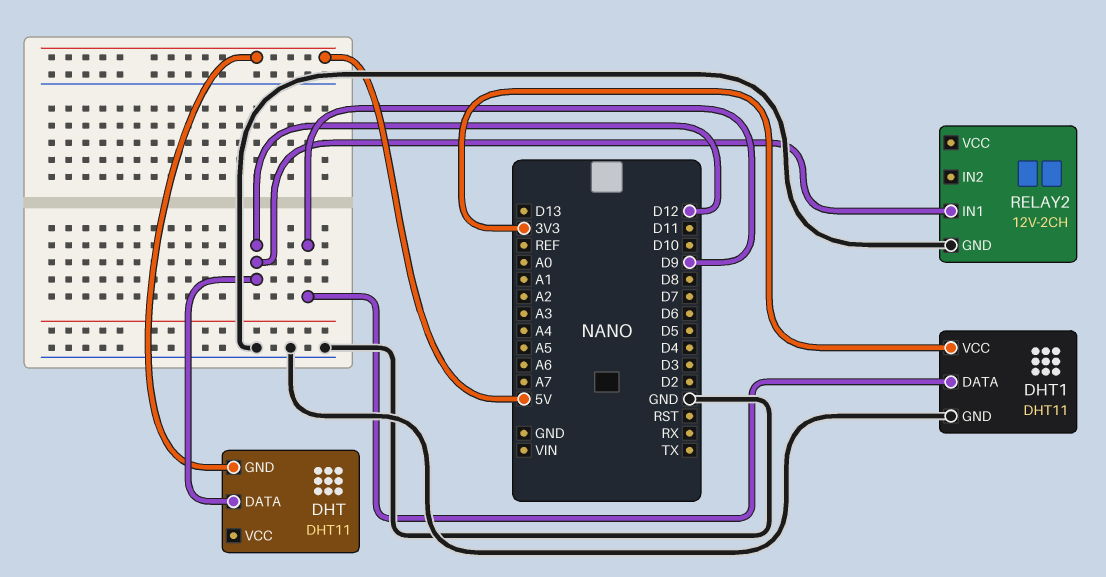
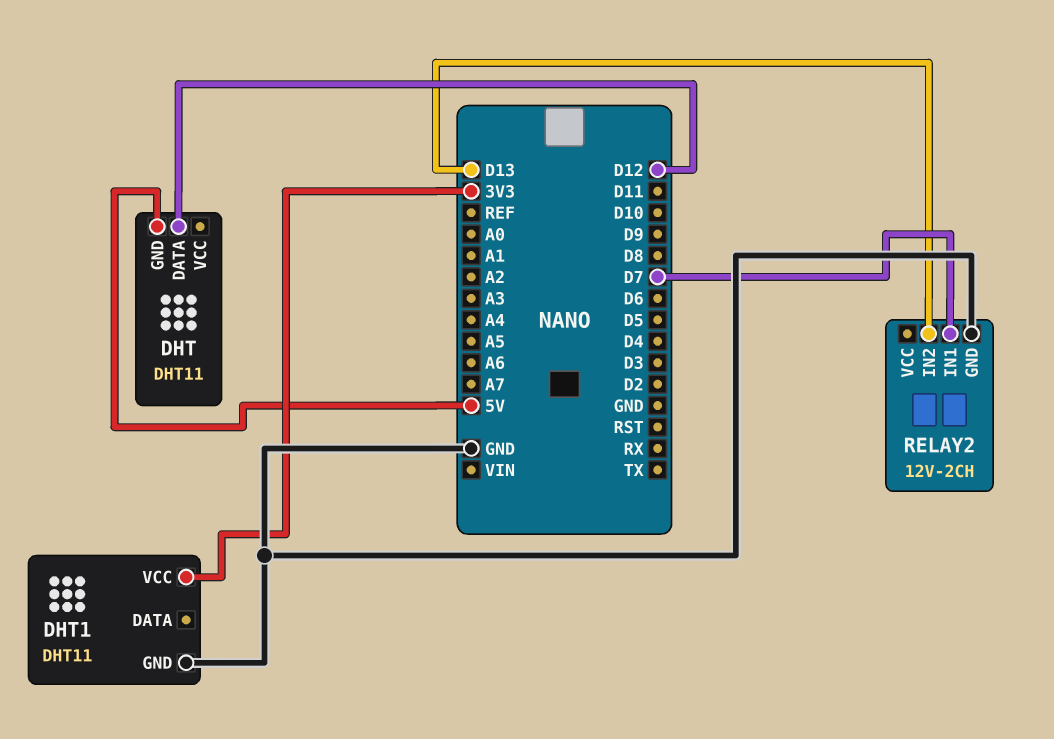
DHT1 pin DATA: D9 -> none
RELAY2 pin IN1: D12 -> D7
RELAY2 pin IN2: none -> D13

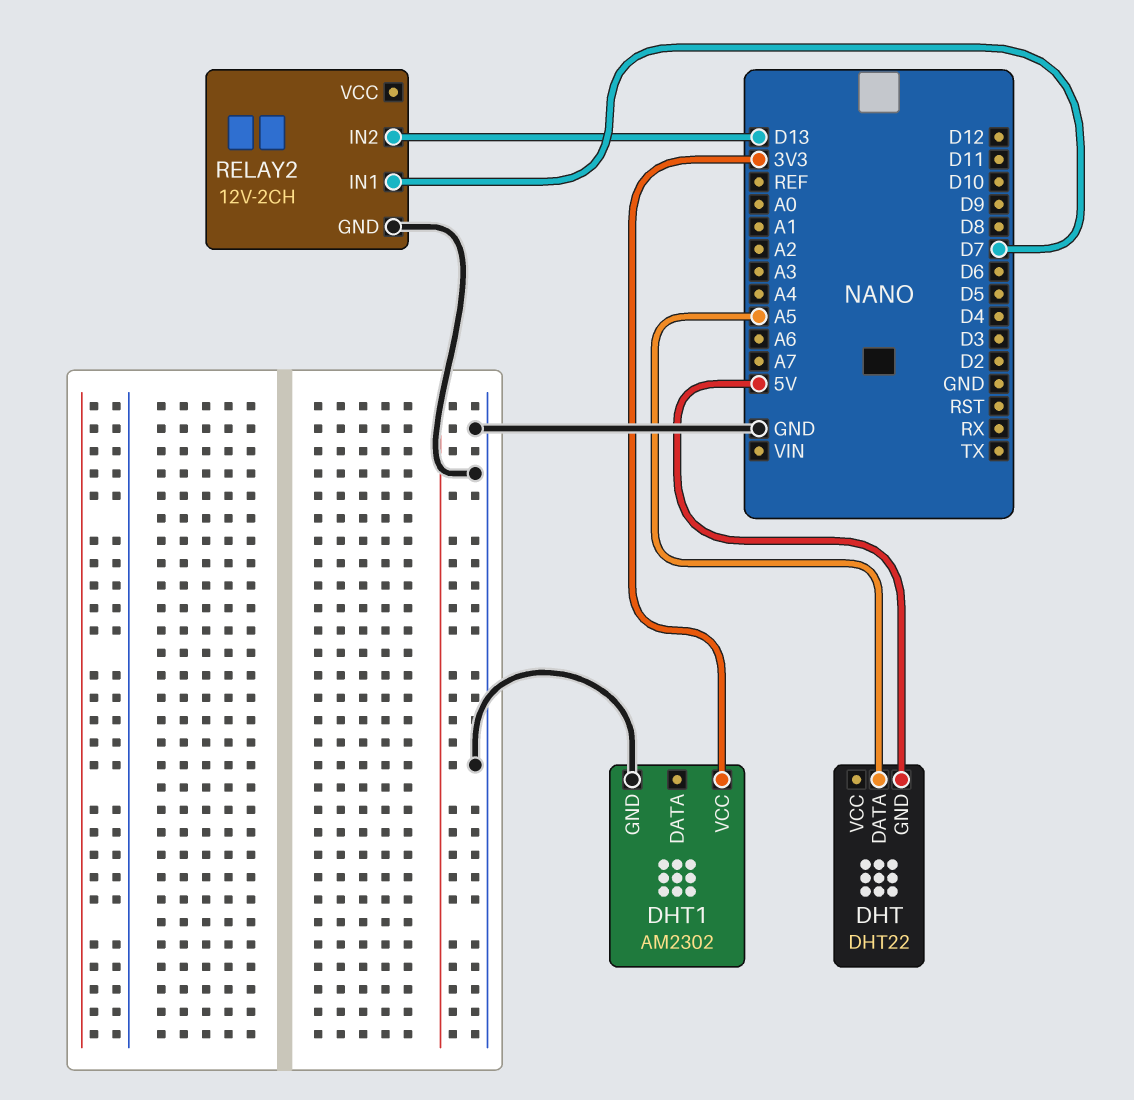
DHT: DHT11 -> DHT22
DHT pin DATA: D12 -> A5
DHT1: DHT11 -> AM2302

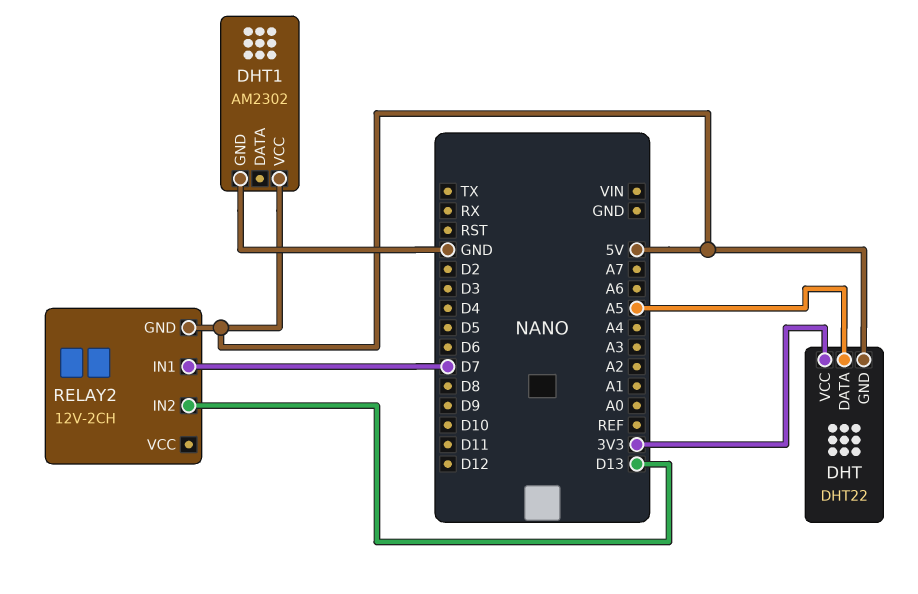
DHT pin VCC: none -> 3V3
DHT1 pin VCC: 3V3 -> 5V
RELAY2 pin GND: GND -> 5V

